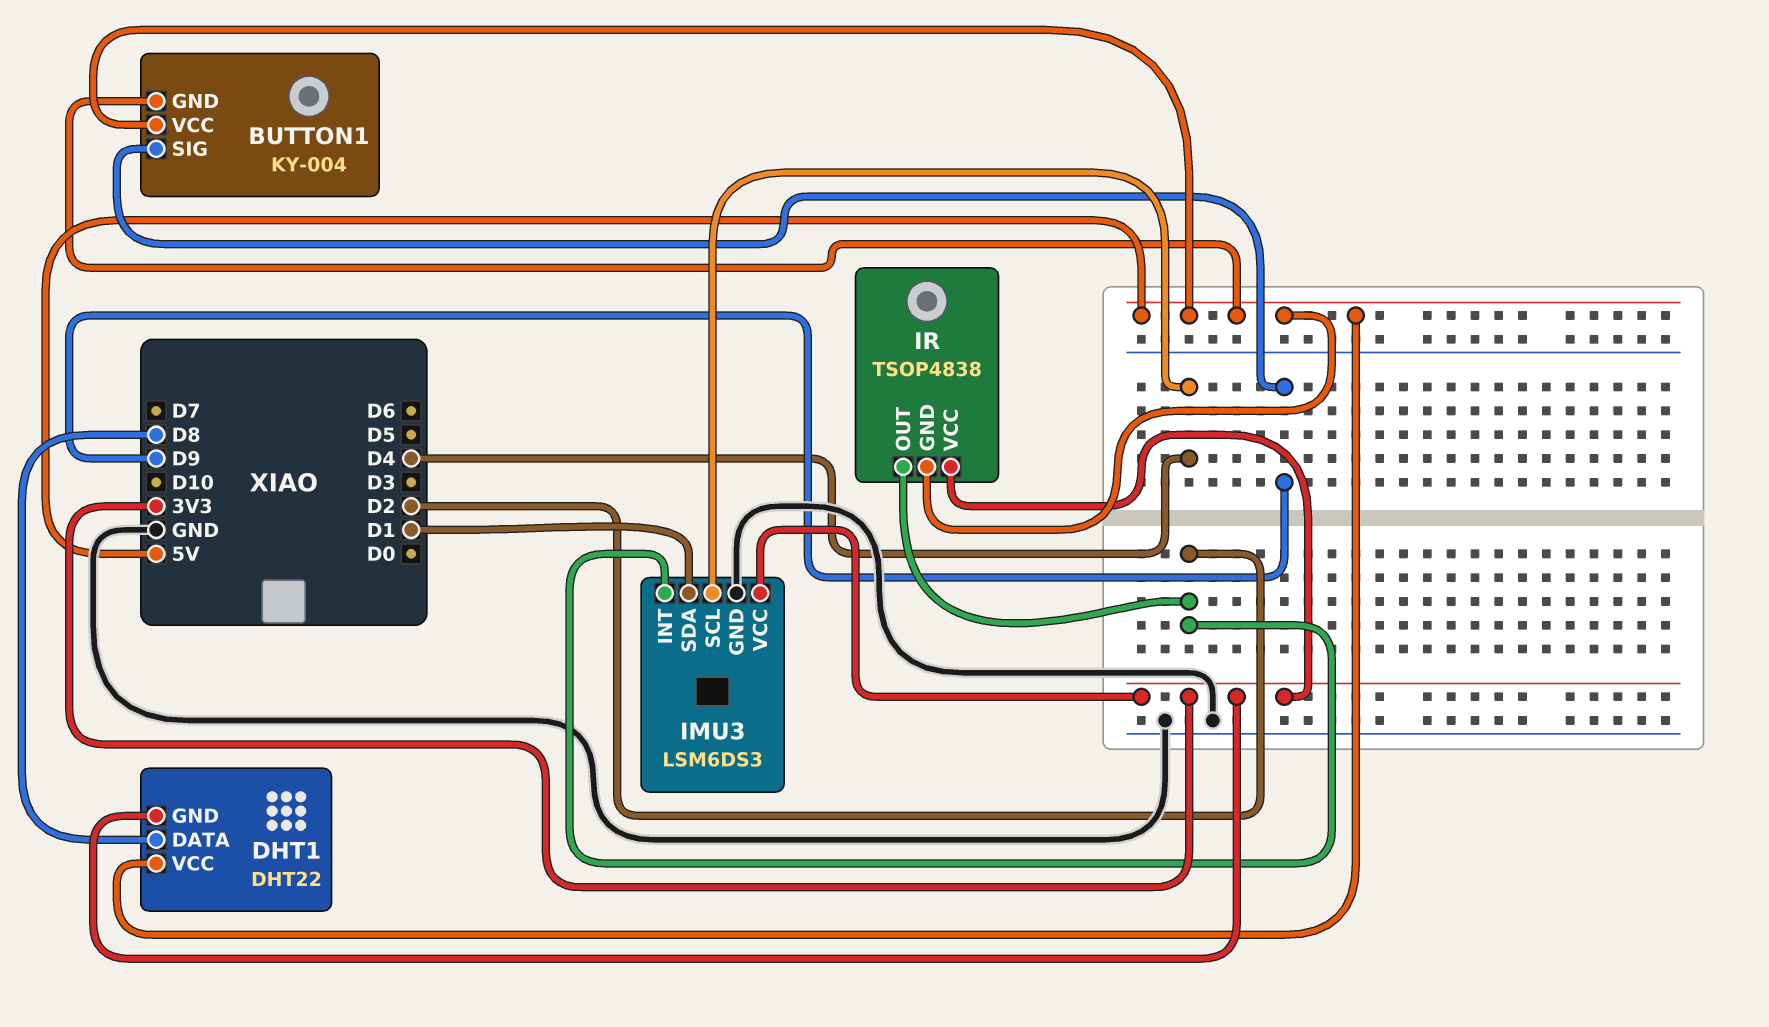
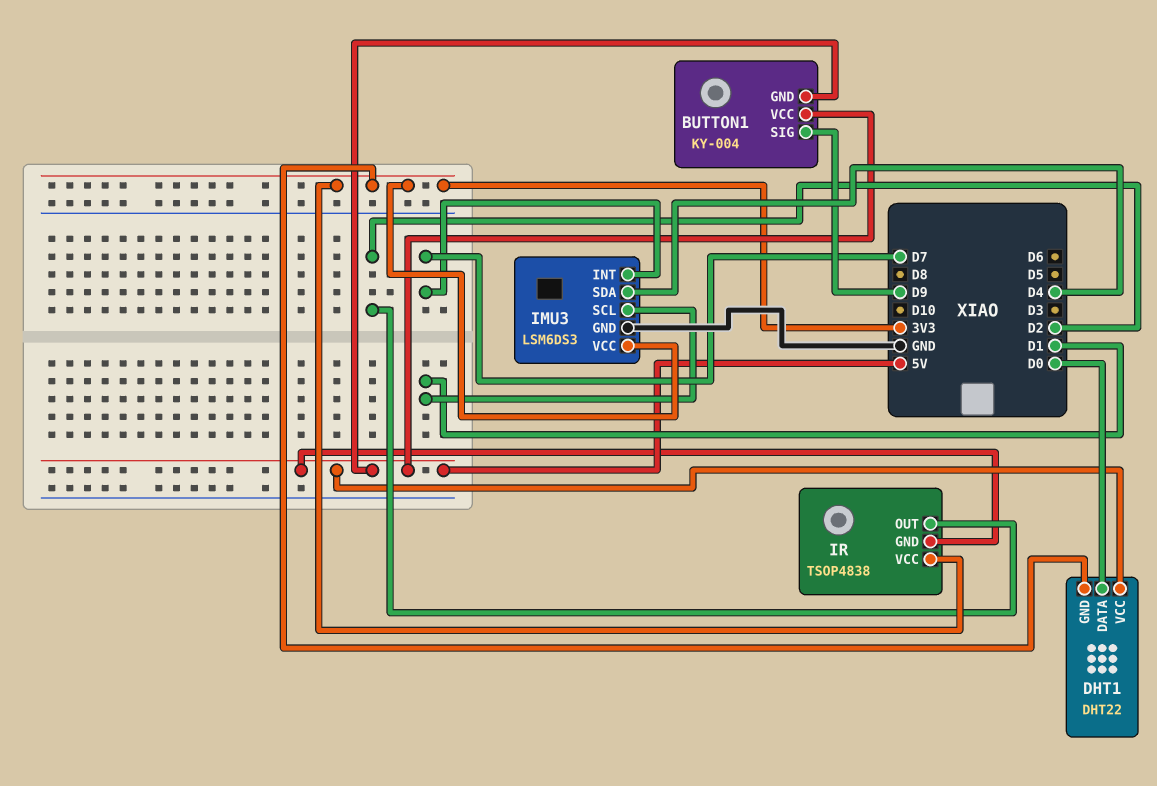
DHT1 pin DATA: D8 -> D0
IMU3 pin INT: D2 -> D7
IMU3 pin SCL: D4 -> D1
IMU3 pin SDA: D1 -> D4

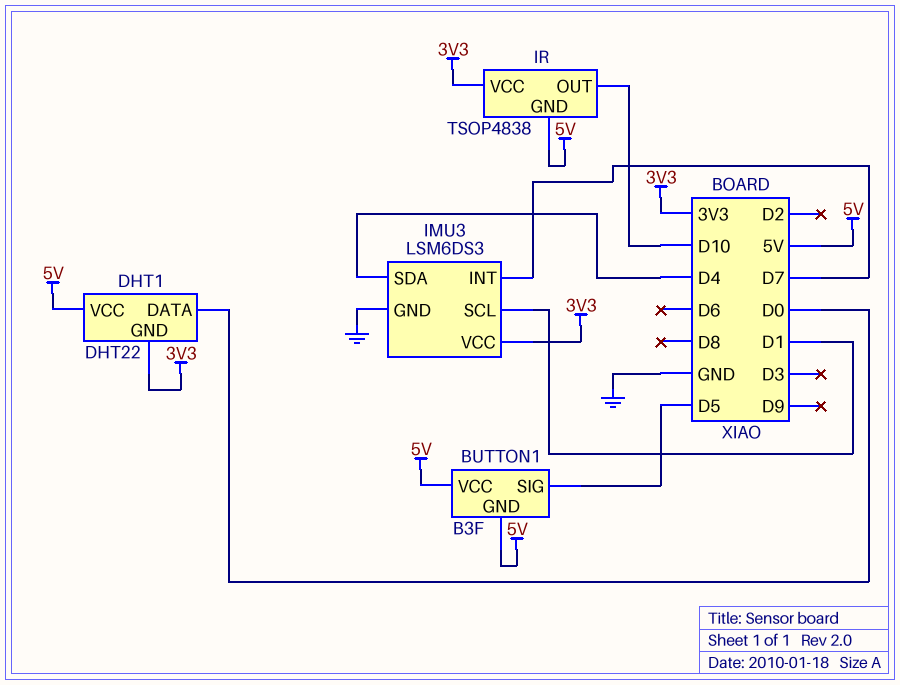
BUTTON1: KY-004 -> B3F
BUTTON1 pin SIG: D9 -> D5
IR pin OUT: D2 -> D10

